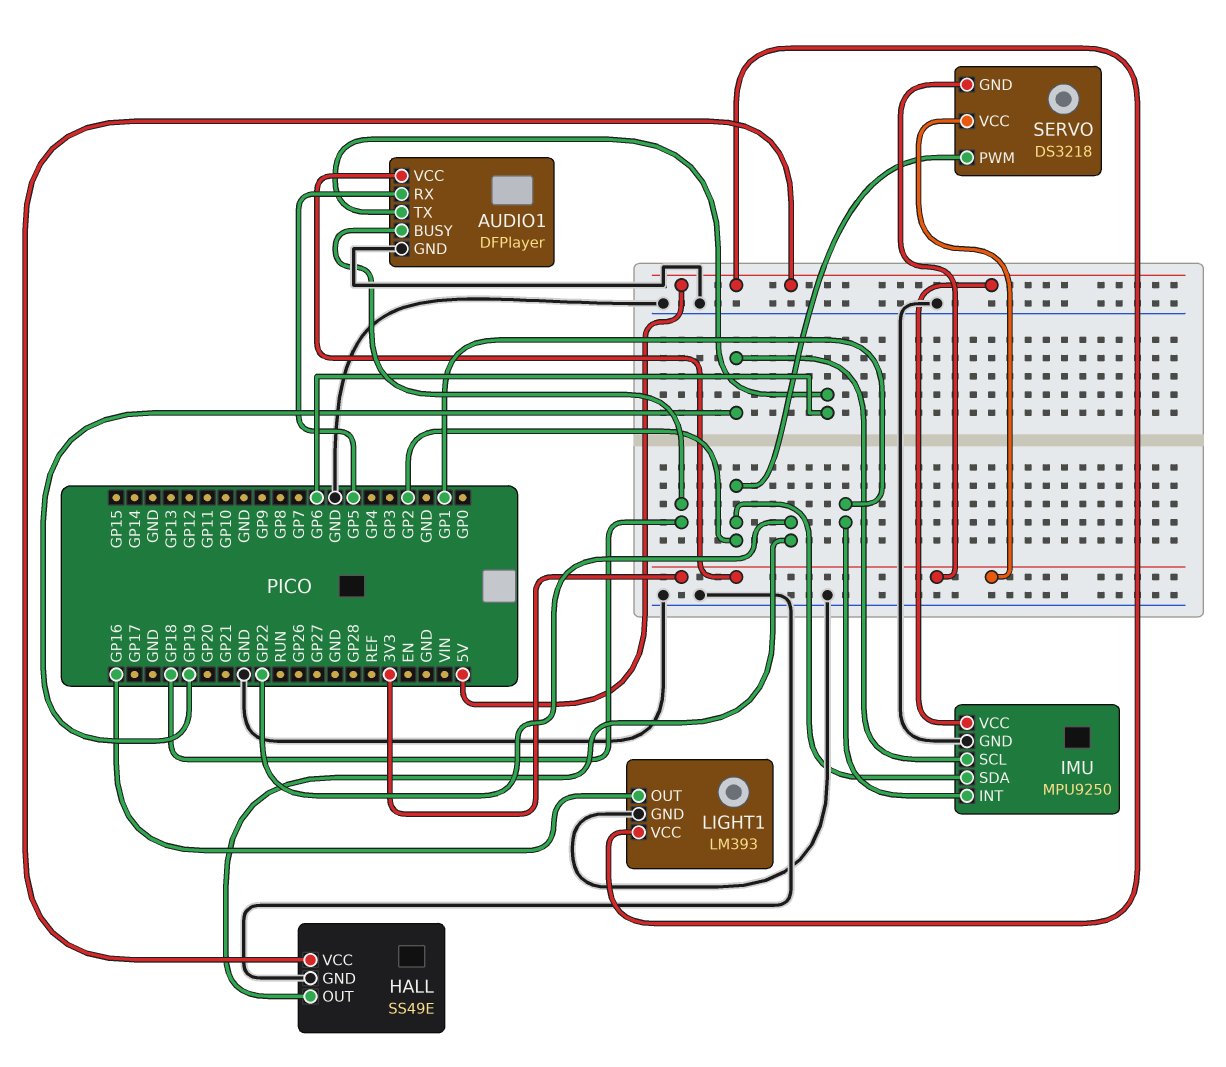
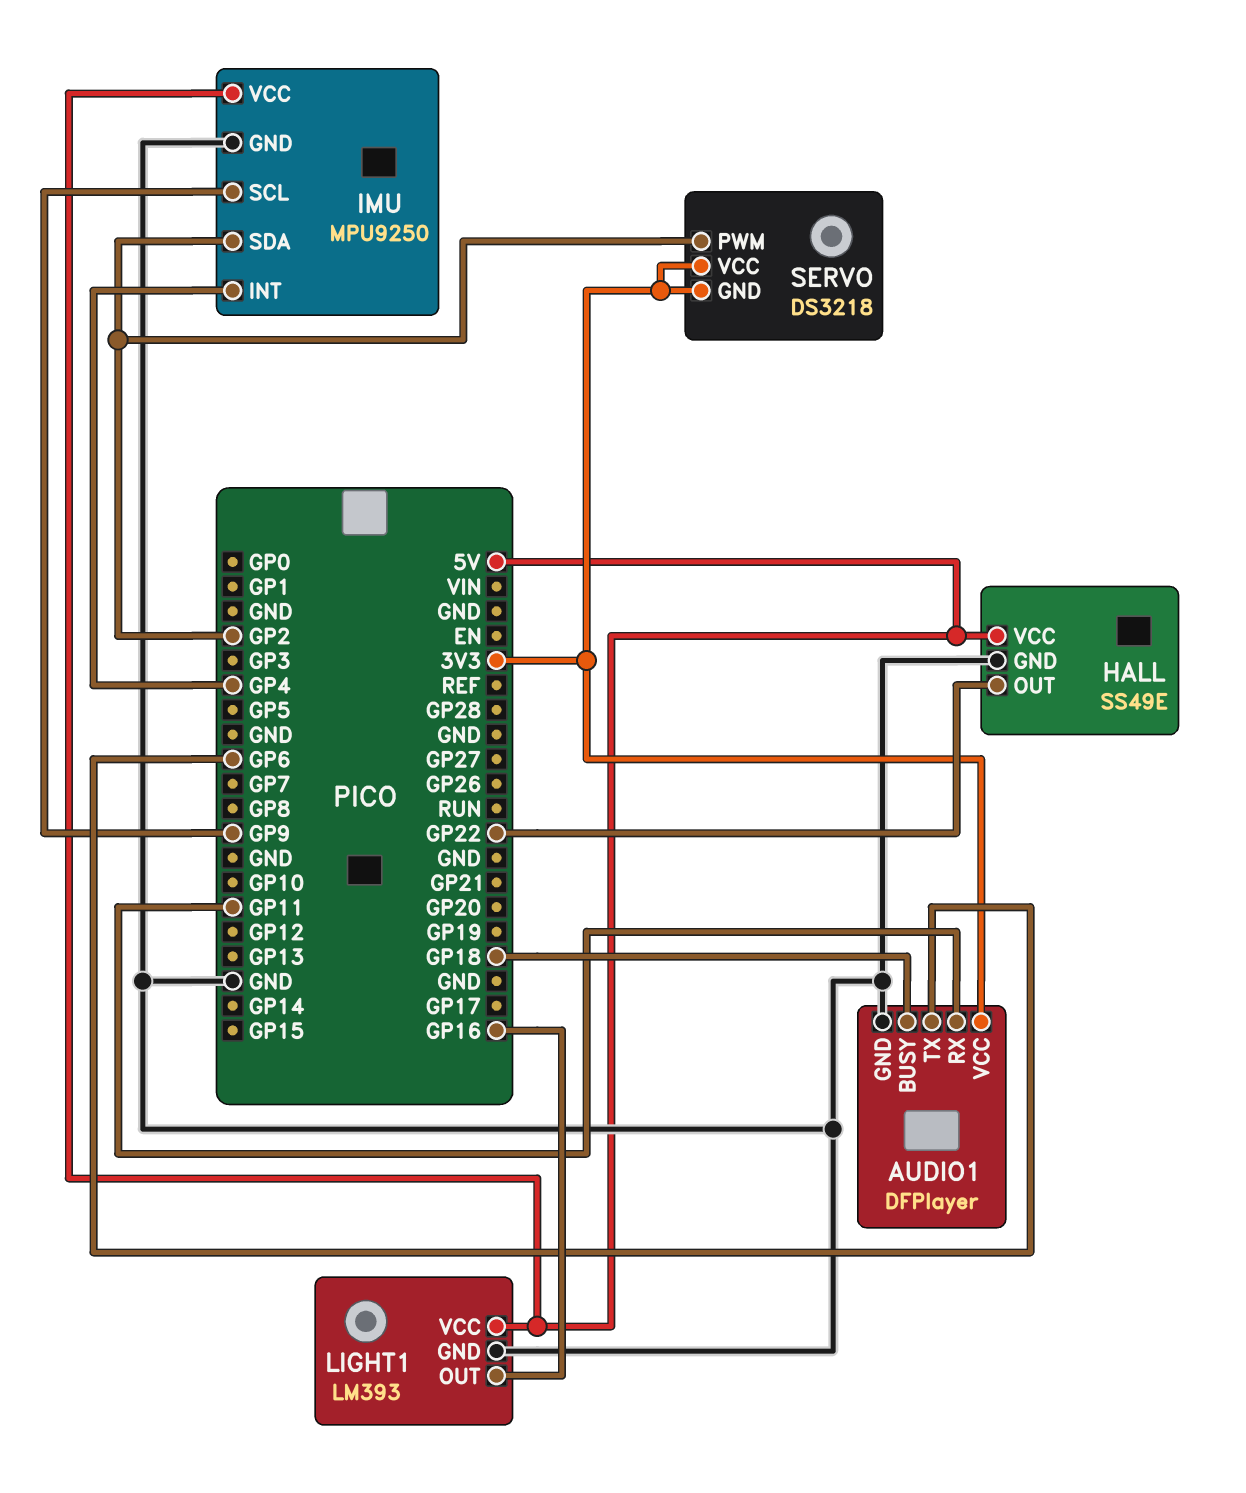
AUDIO1 pin RX: GP5 -> GP11
IMU pin INT: GP1 -> GP4
IMU pin SCL: GP19 -> GP9

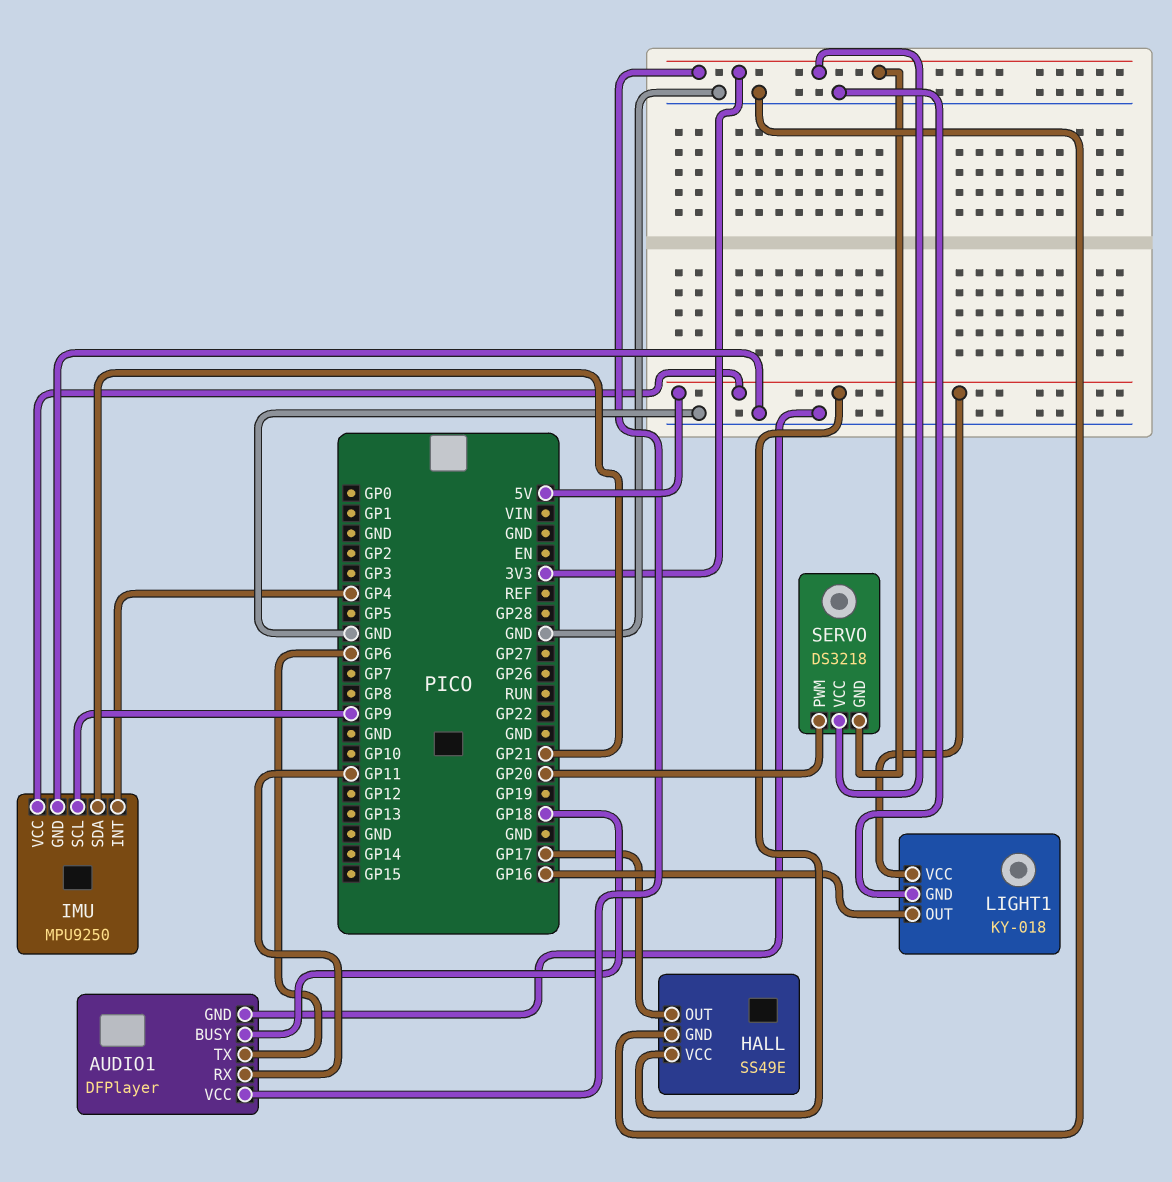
HALL pin OUT: GP22 -> GP17
IMU pin SDA: GP2 -> GP21
LIGHT1: LM393 -> KY-018
SERVO pin PWM: GP2 -> GP20

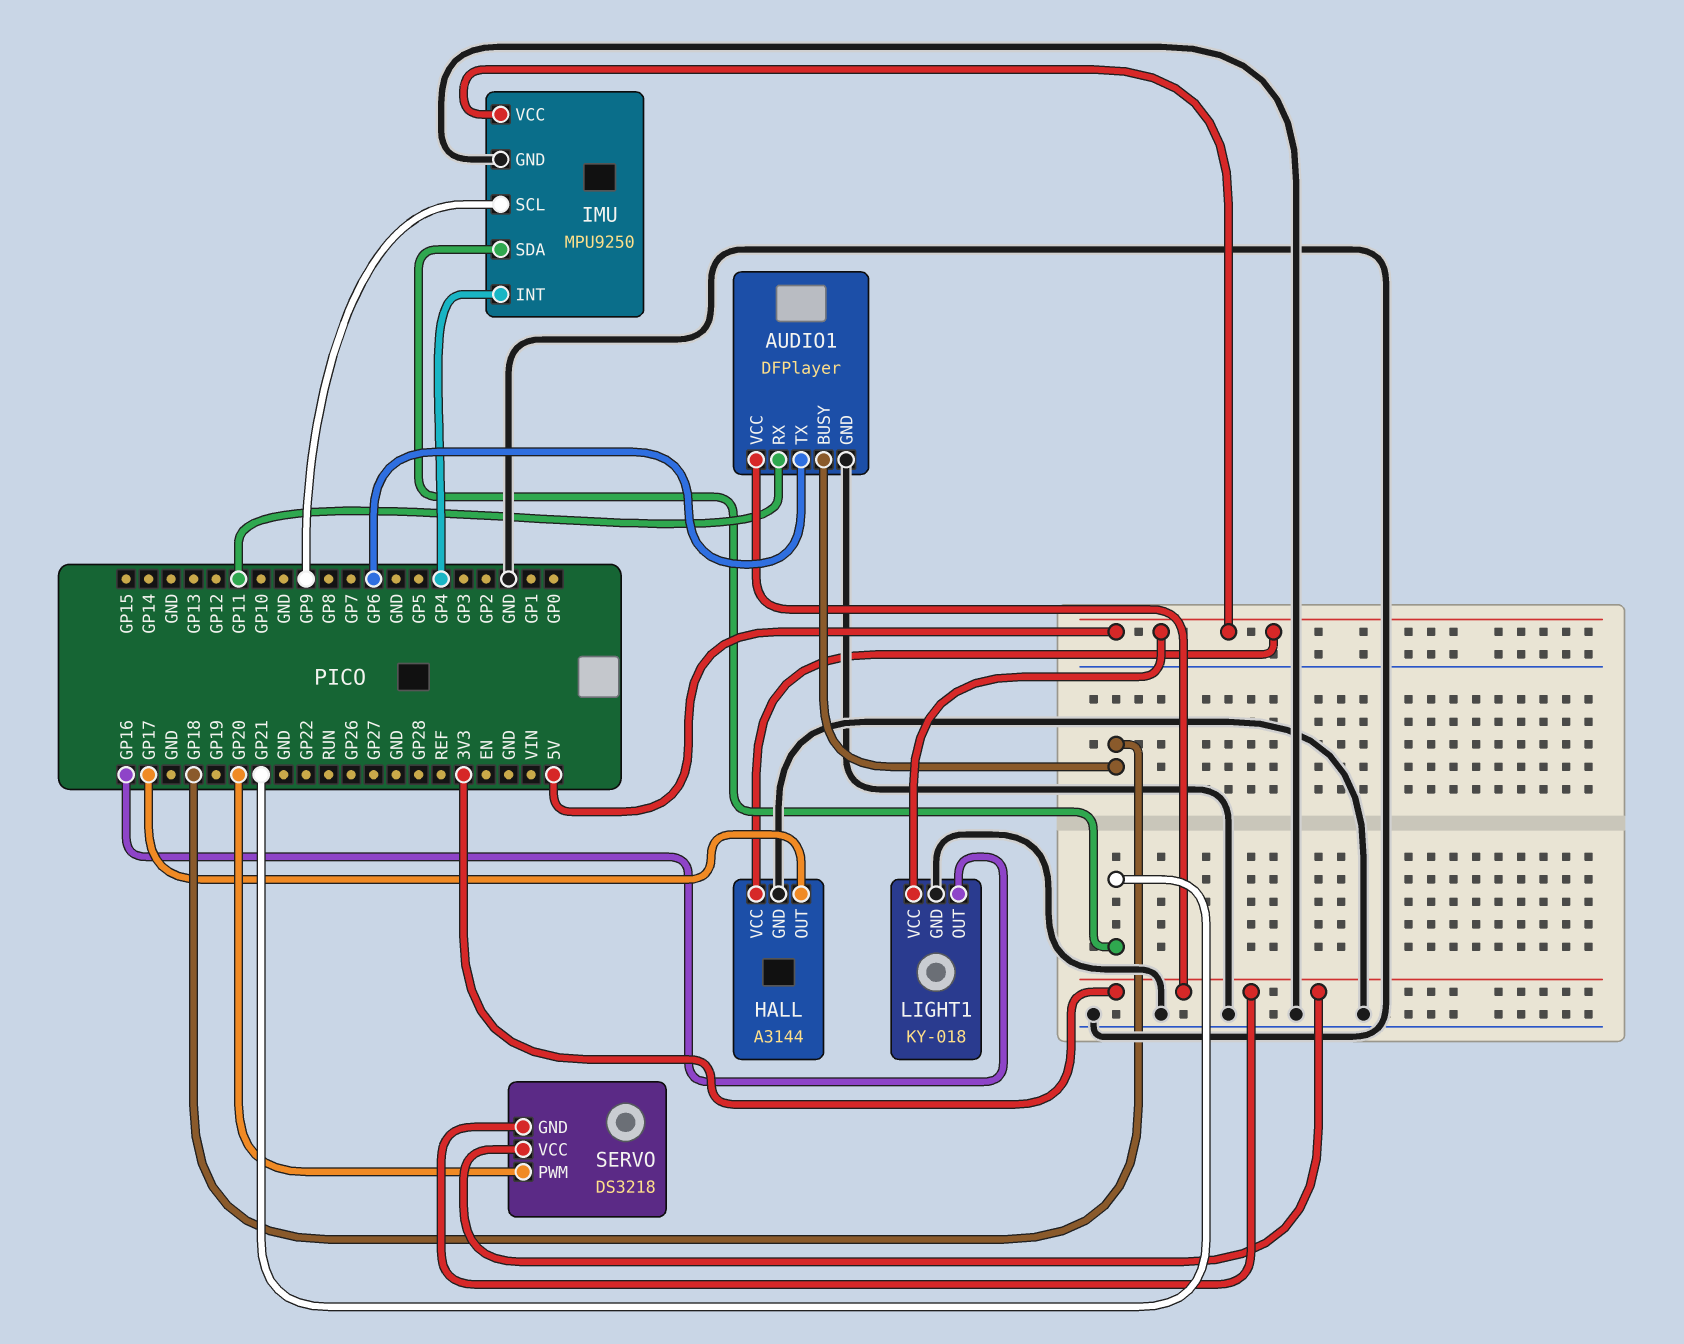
HALL: SS49E -> A3144

